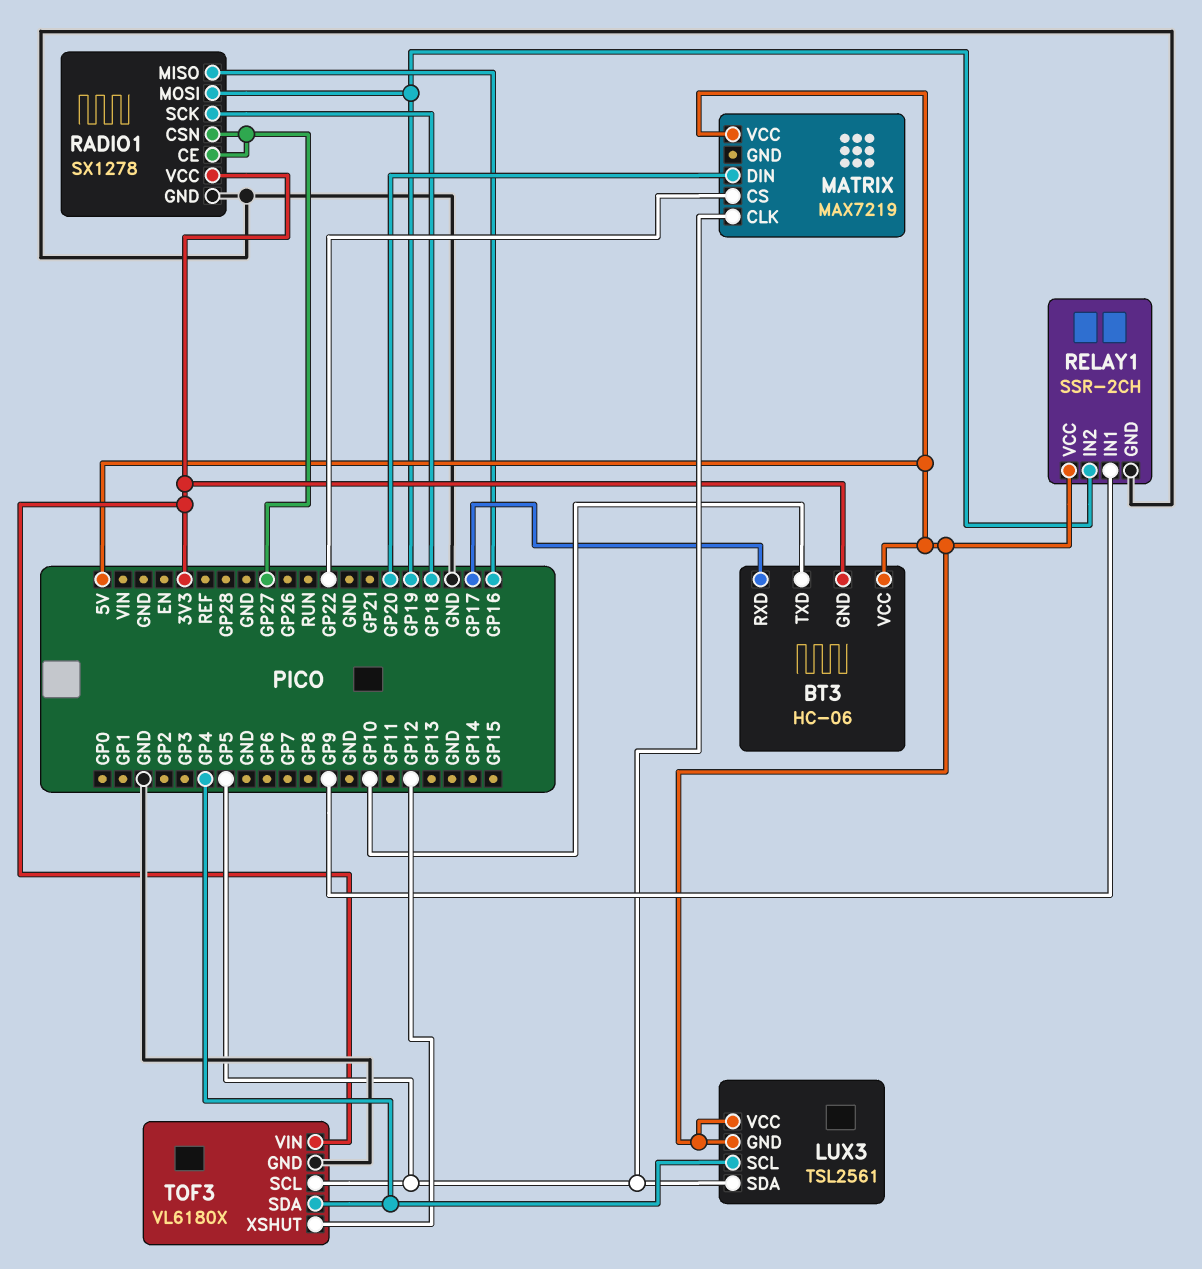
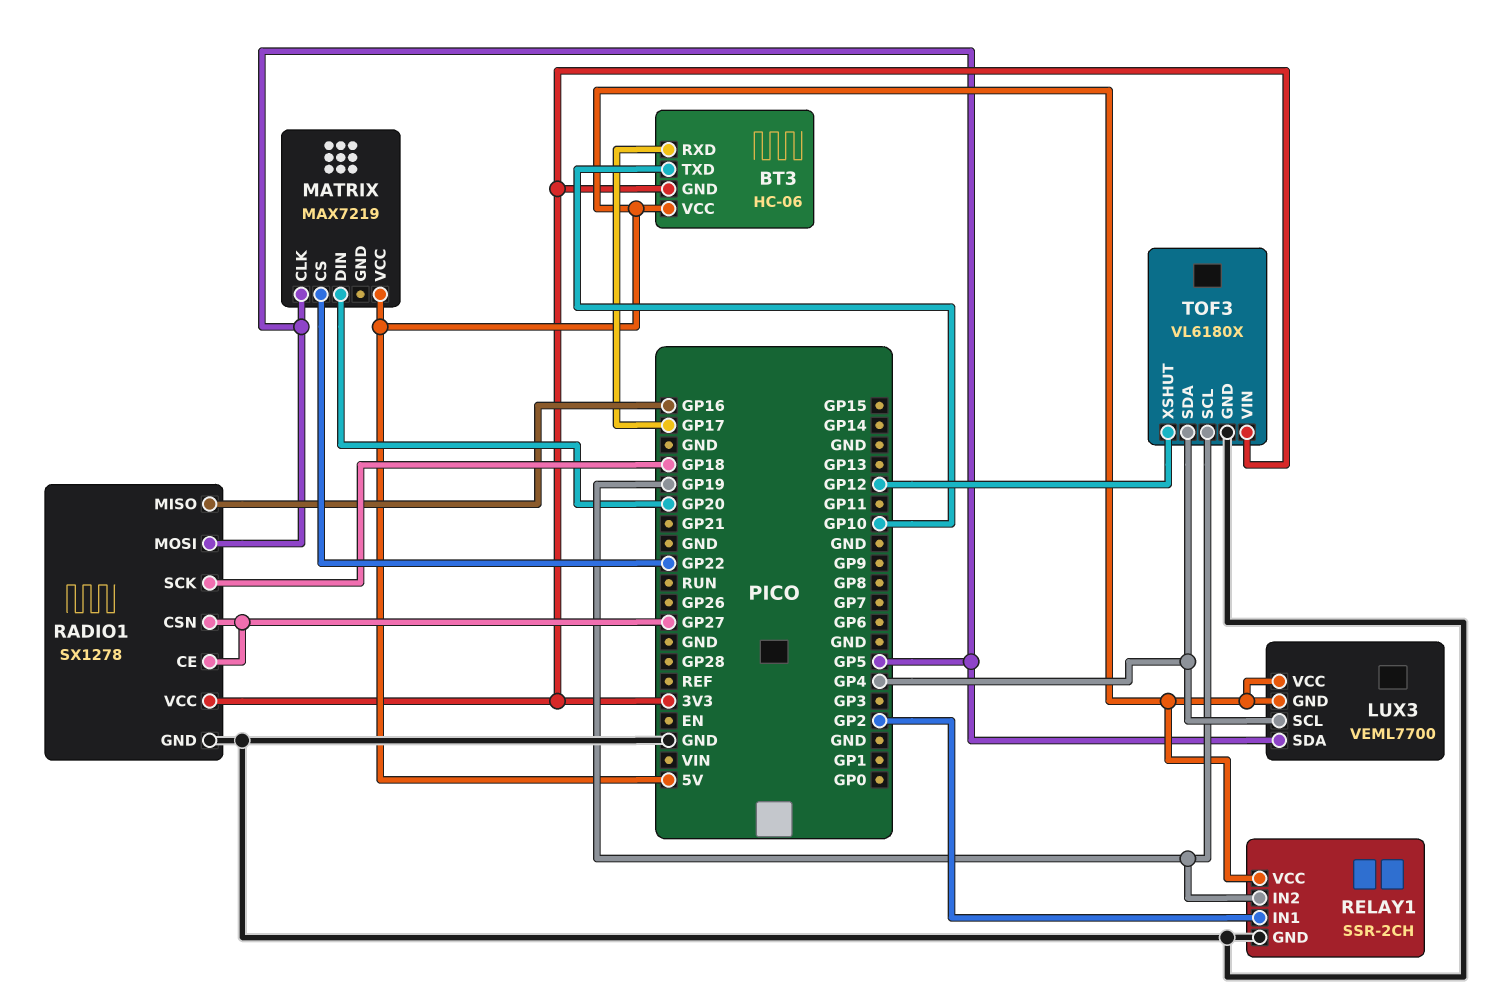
LUX3: TSL2561 -> VEML7700
RADIO1 pin MOSI: GP19 -> GP5
RELAY1 pin IN1: GP9 -> GP2
TOF3 pin SCL: GP5 -> GP19

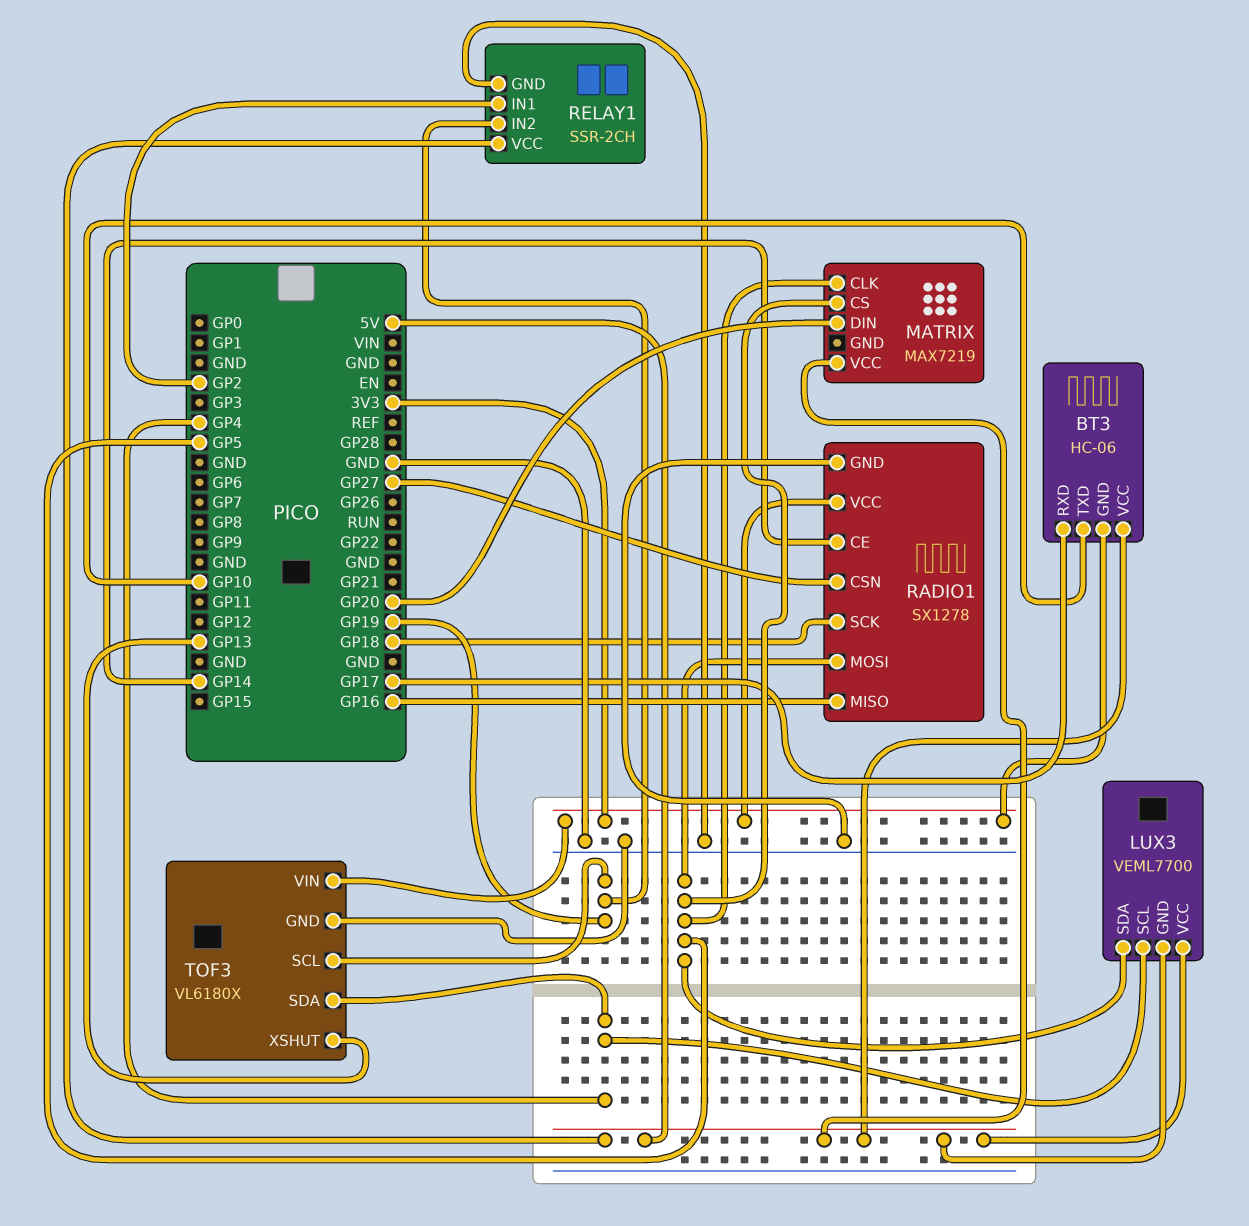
MATRIX pin CS: GP22 -> GP5
RADIO1 pin CE: GP27 -> GP14
TOF3 pin XSHUT: GP12 -> GP13

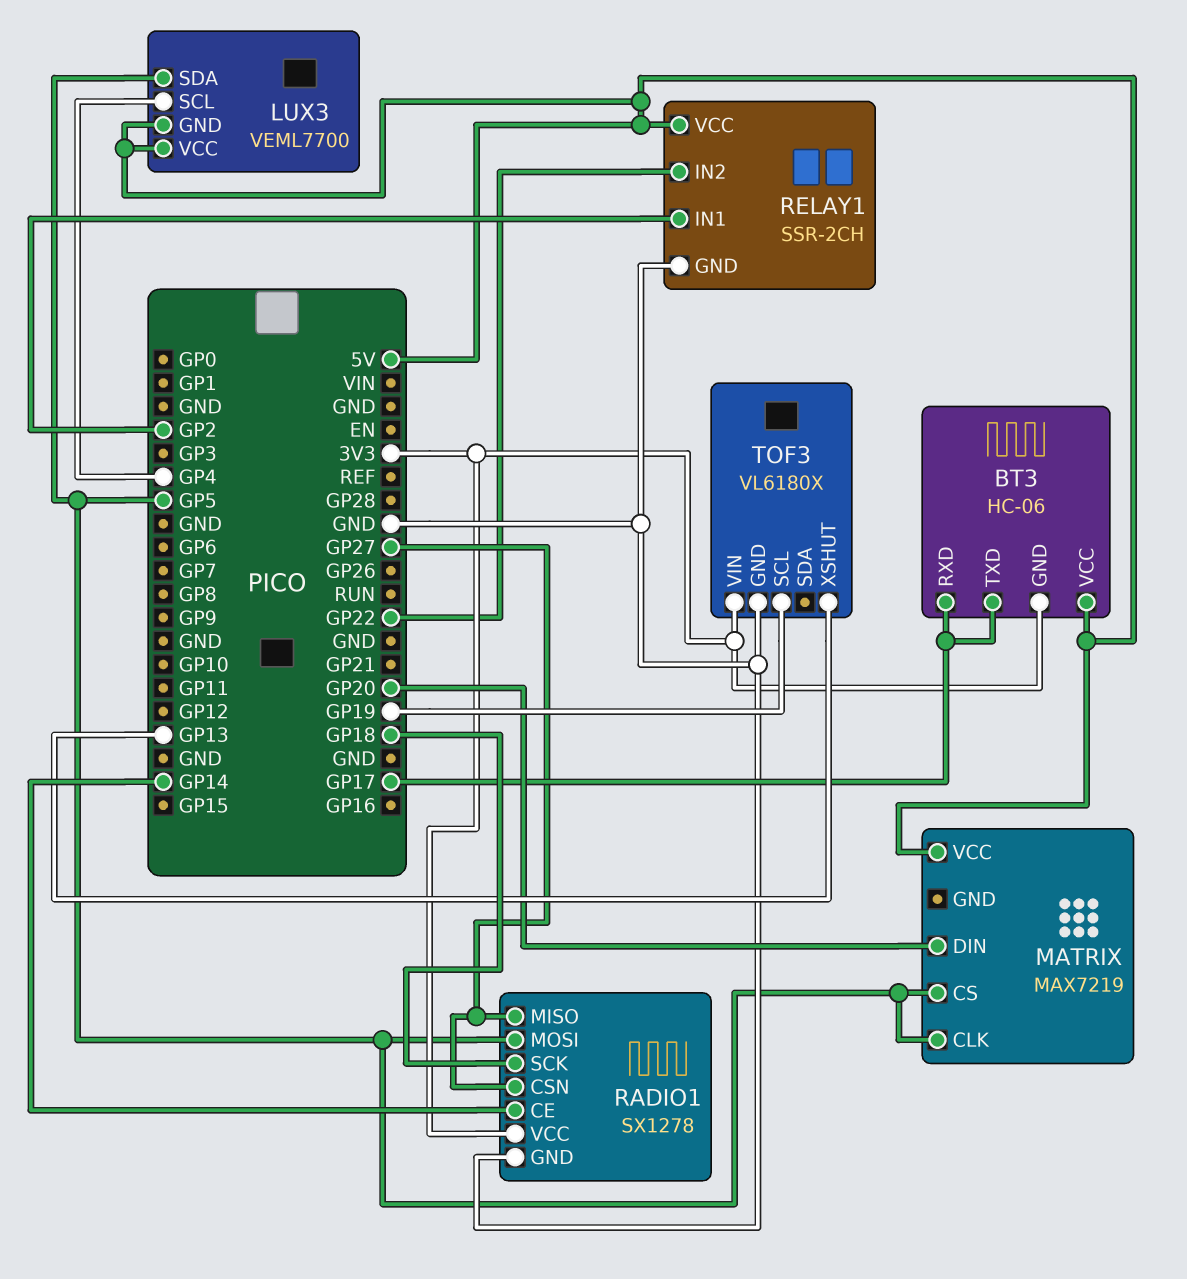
BT3 pin TXD: GP10 -> GP17
RADIO1 pin MISO: GP16 -> GP27
RELAY1 pin IN2: GP19 -> GP22
TOF3 pin SDA: GP4 -> none

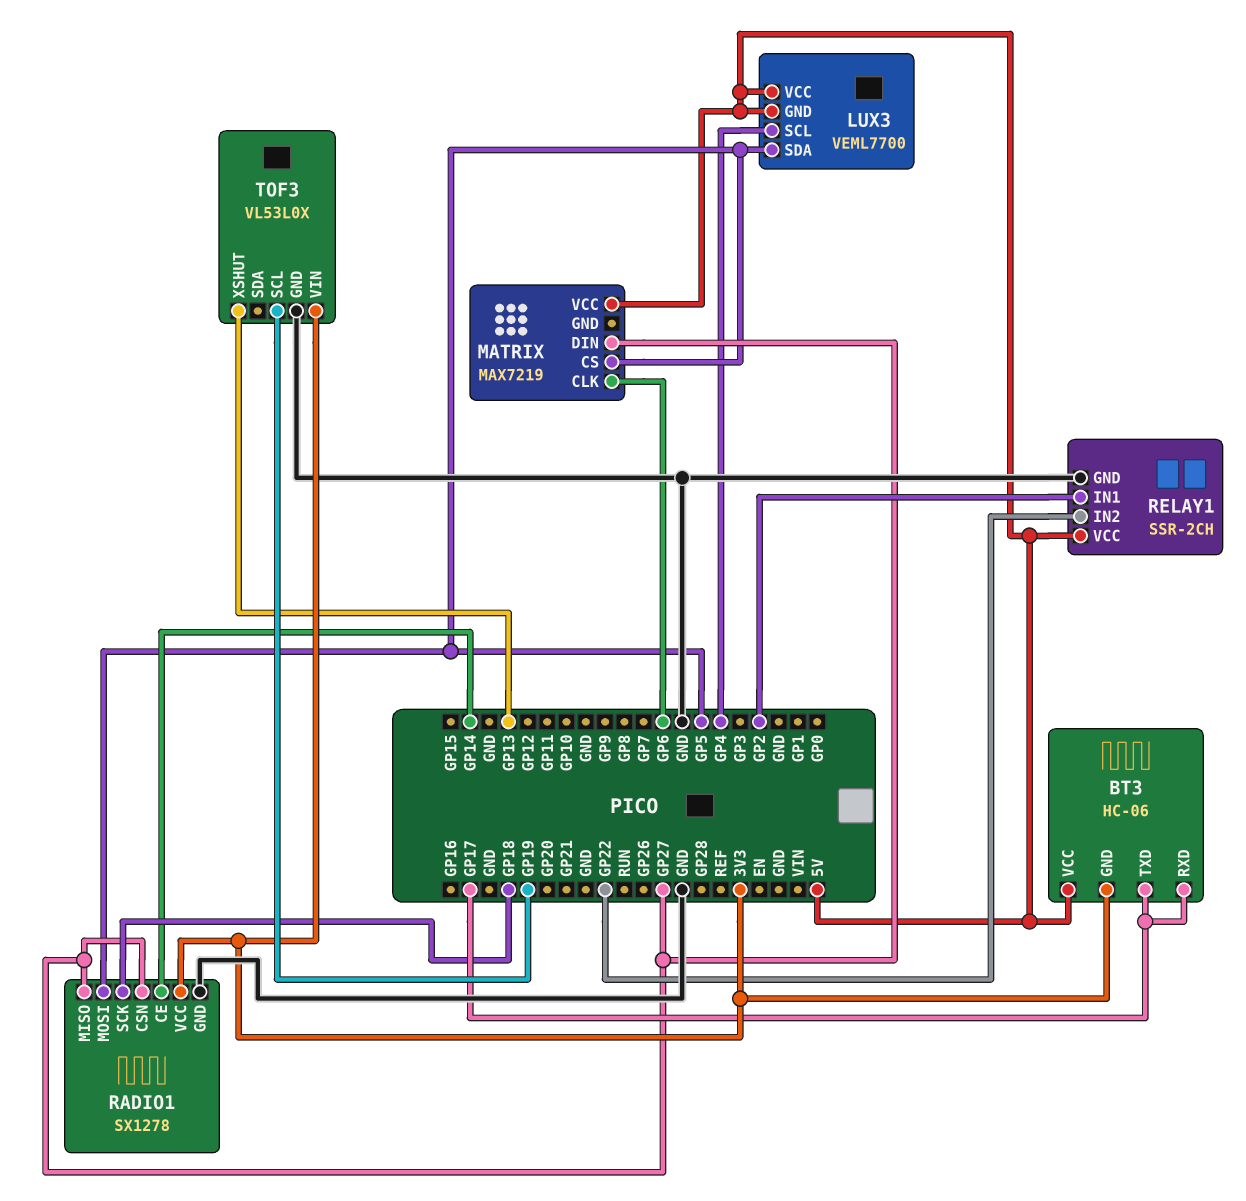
MATRIX pin CLK: GP5 -> GP6
MATRIX pin DIN: GP20 -> GP27
TOF3: VL6180X -> VL53L0X

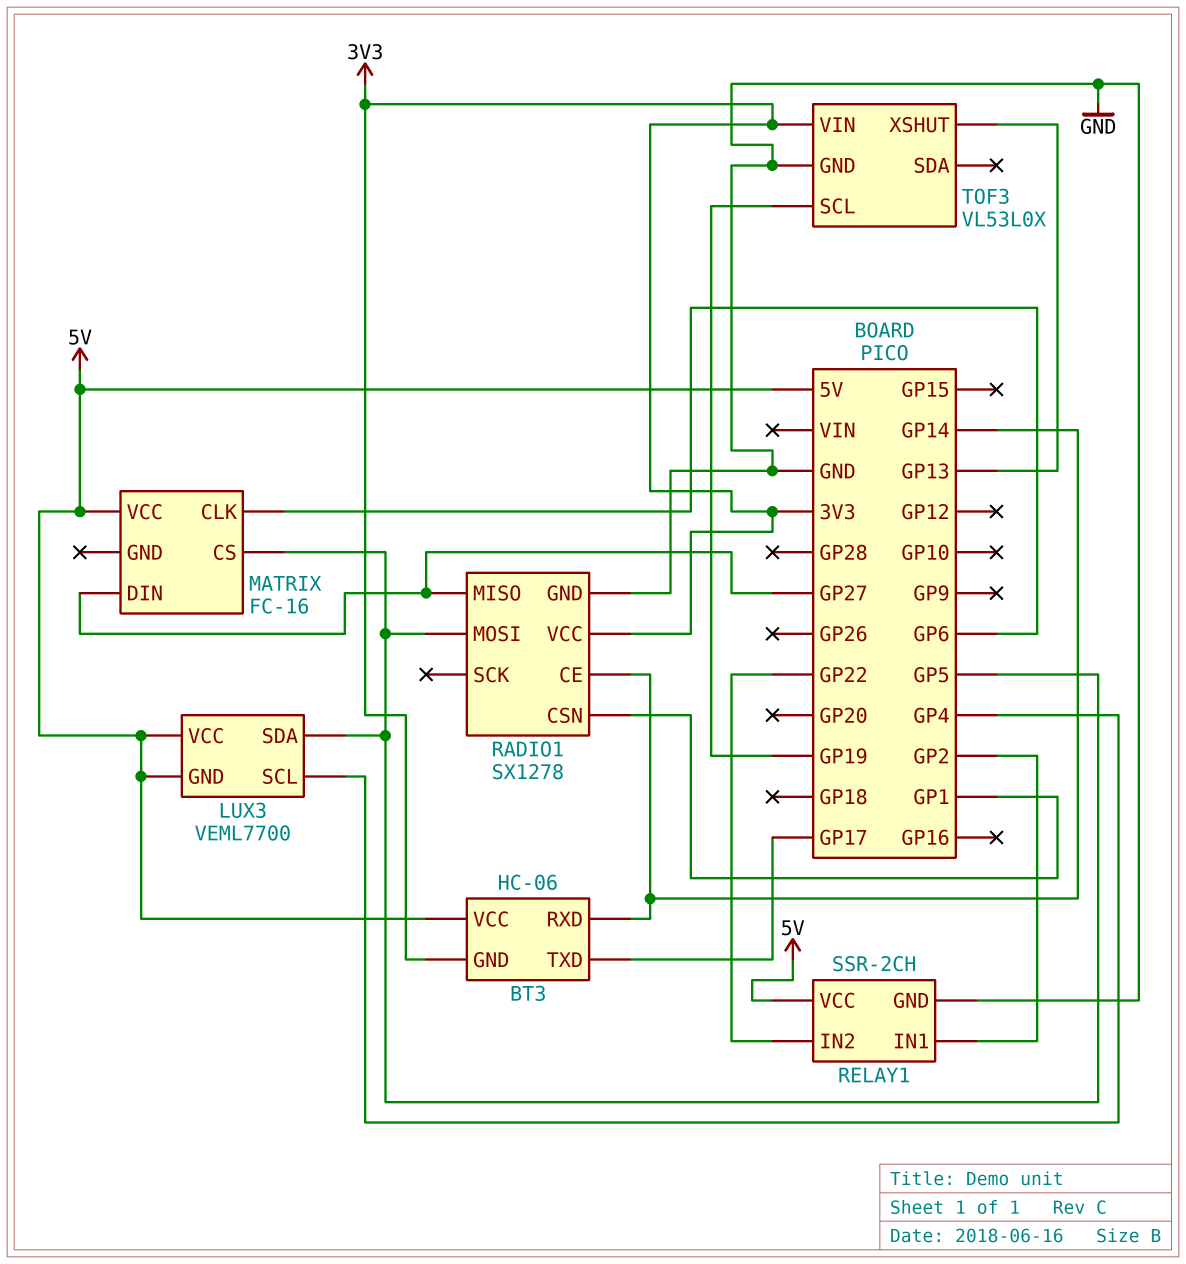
BT3 pin RXD: GP17 -> GP14
MATRIX: MAX7219 -> FC-16
RADIO1 pin CSN: GP27 -> GP1
RADIO1 pin SCK: GP18 -> none

